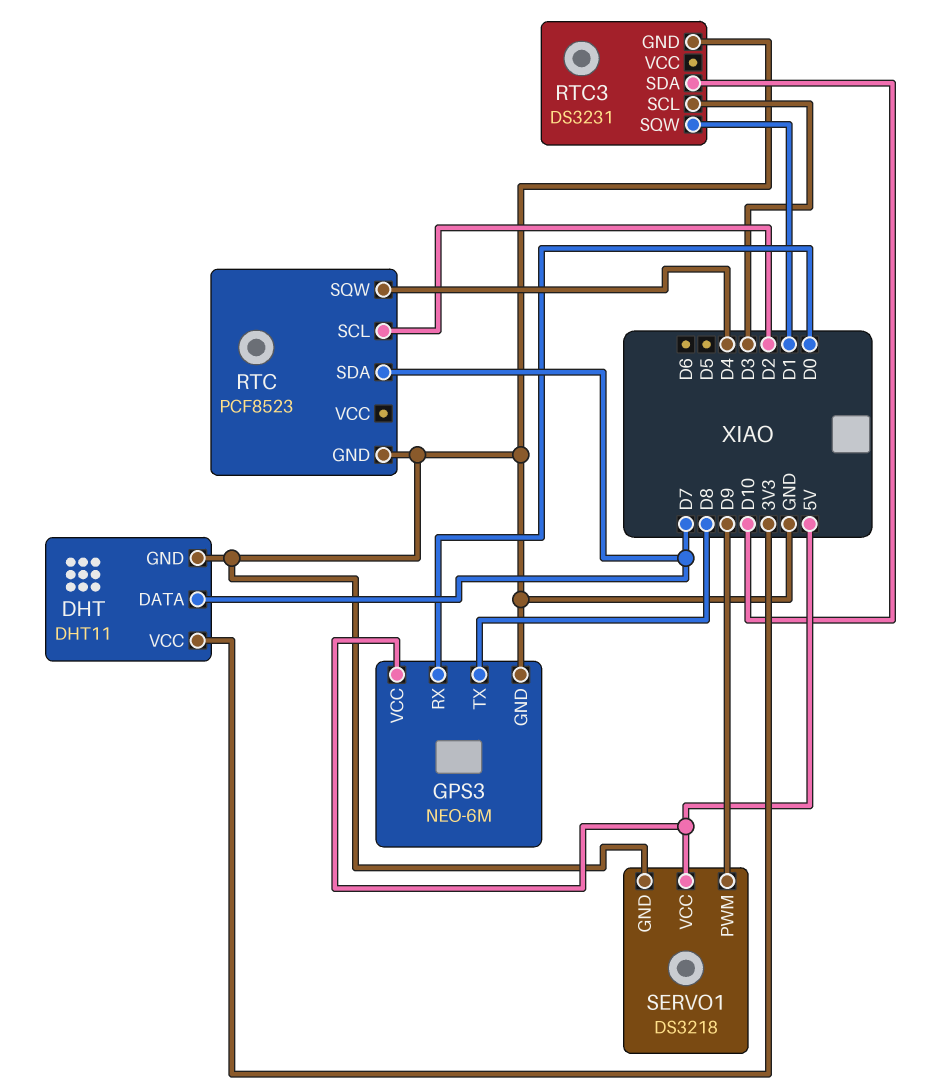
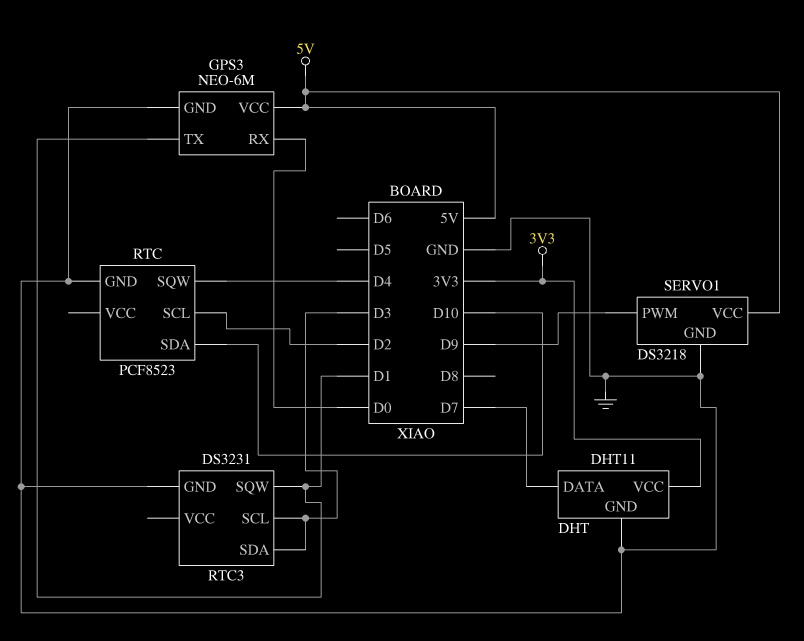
GPS3 pin TX: D8 -> D1
RTC pin SDA: D7 -> D10
RTC3 pin SDA: D10 -> D3

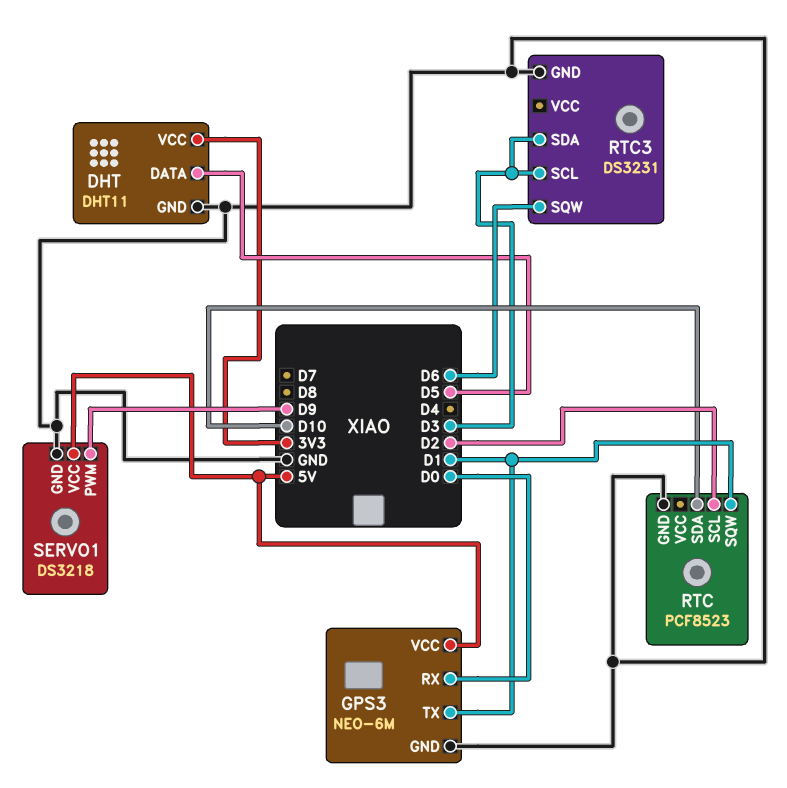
DHT pin DATA: D7 -> D5
RTC pin SQW: D4 -> D1
RTC3 pin SQW: D1 -> D6

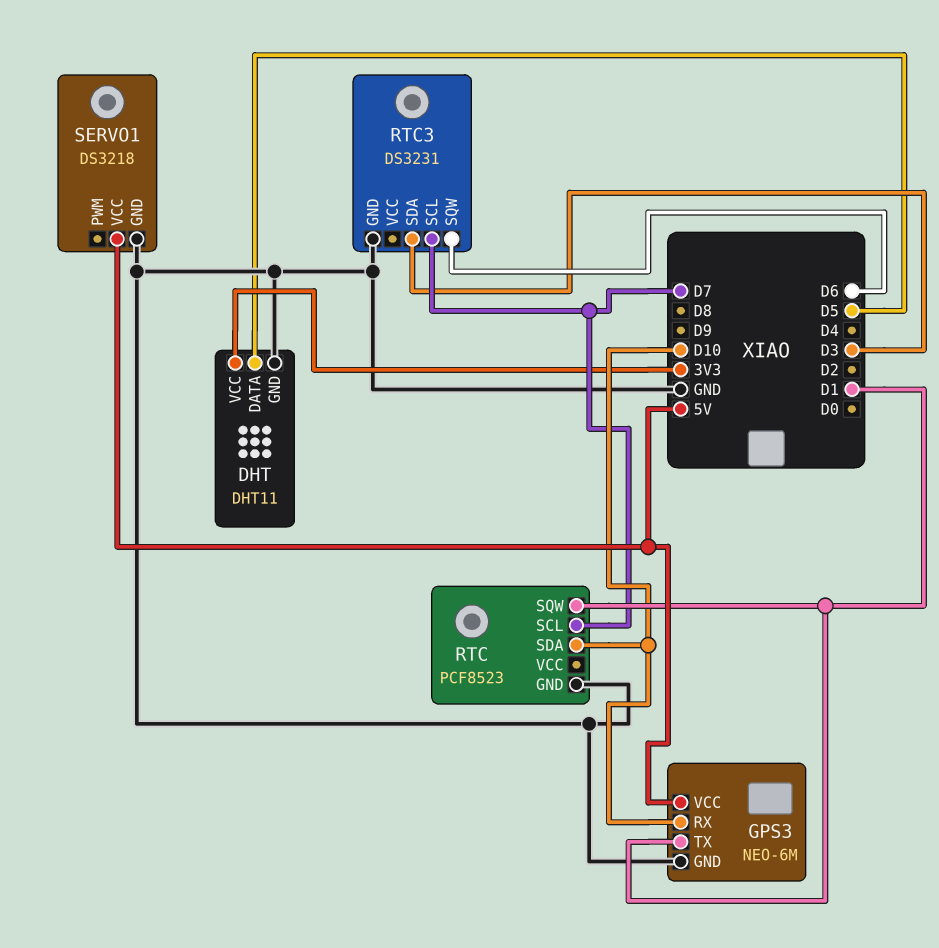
GPS3 pin RX: D0 -> D10
RTC pin SCL: D2 -> D7
RTC3 pin SCL: D3 -> D7
SERVO1 pin PWM: D9 -> none

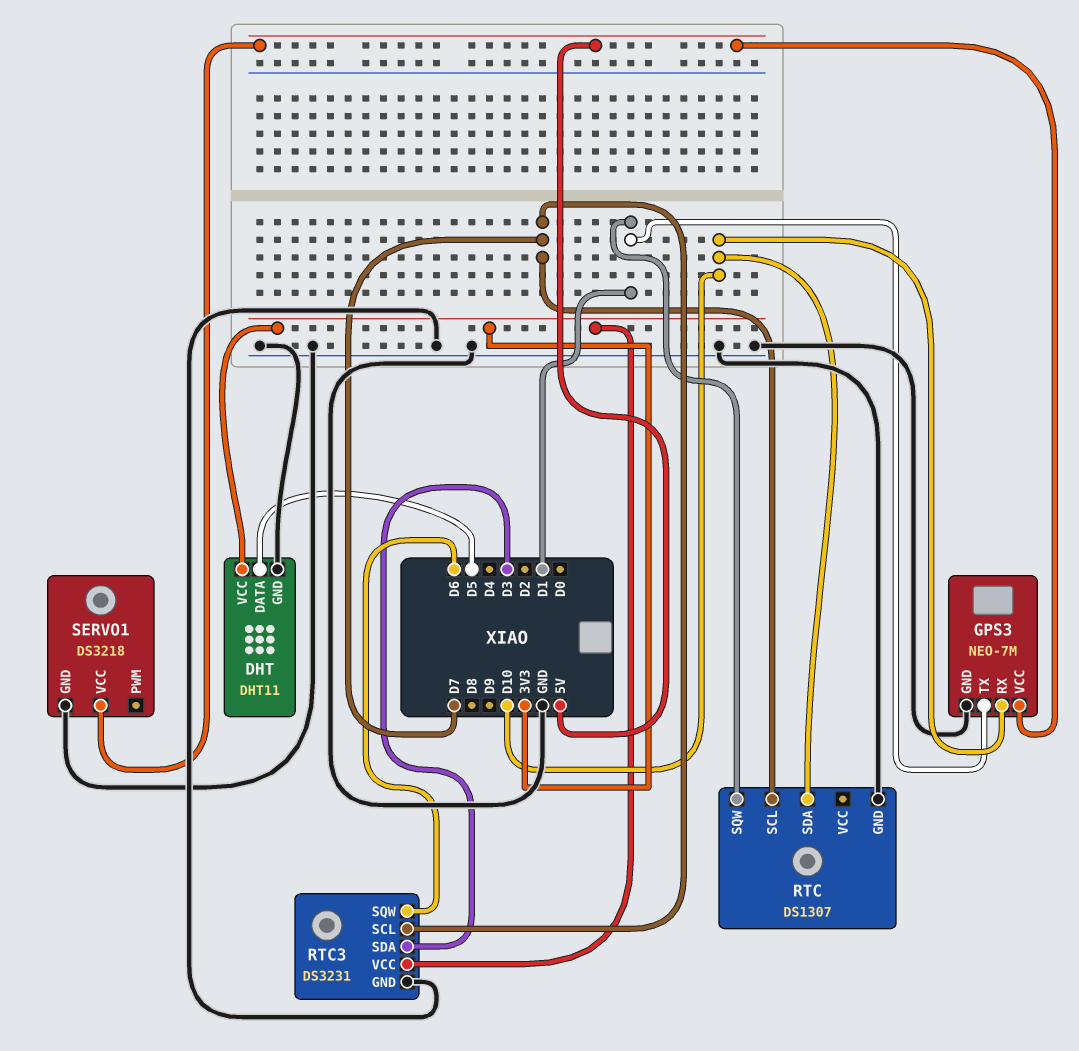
GPS3: NEO-6M -> NEO-7M
RTC: PCF8523 -> DS1307
RTC3 pin VCC: none -> 3V3

